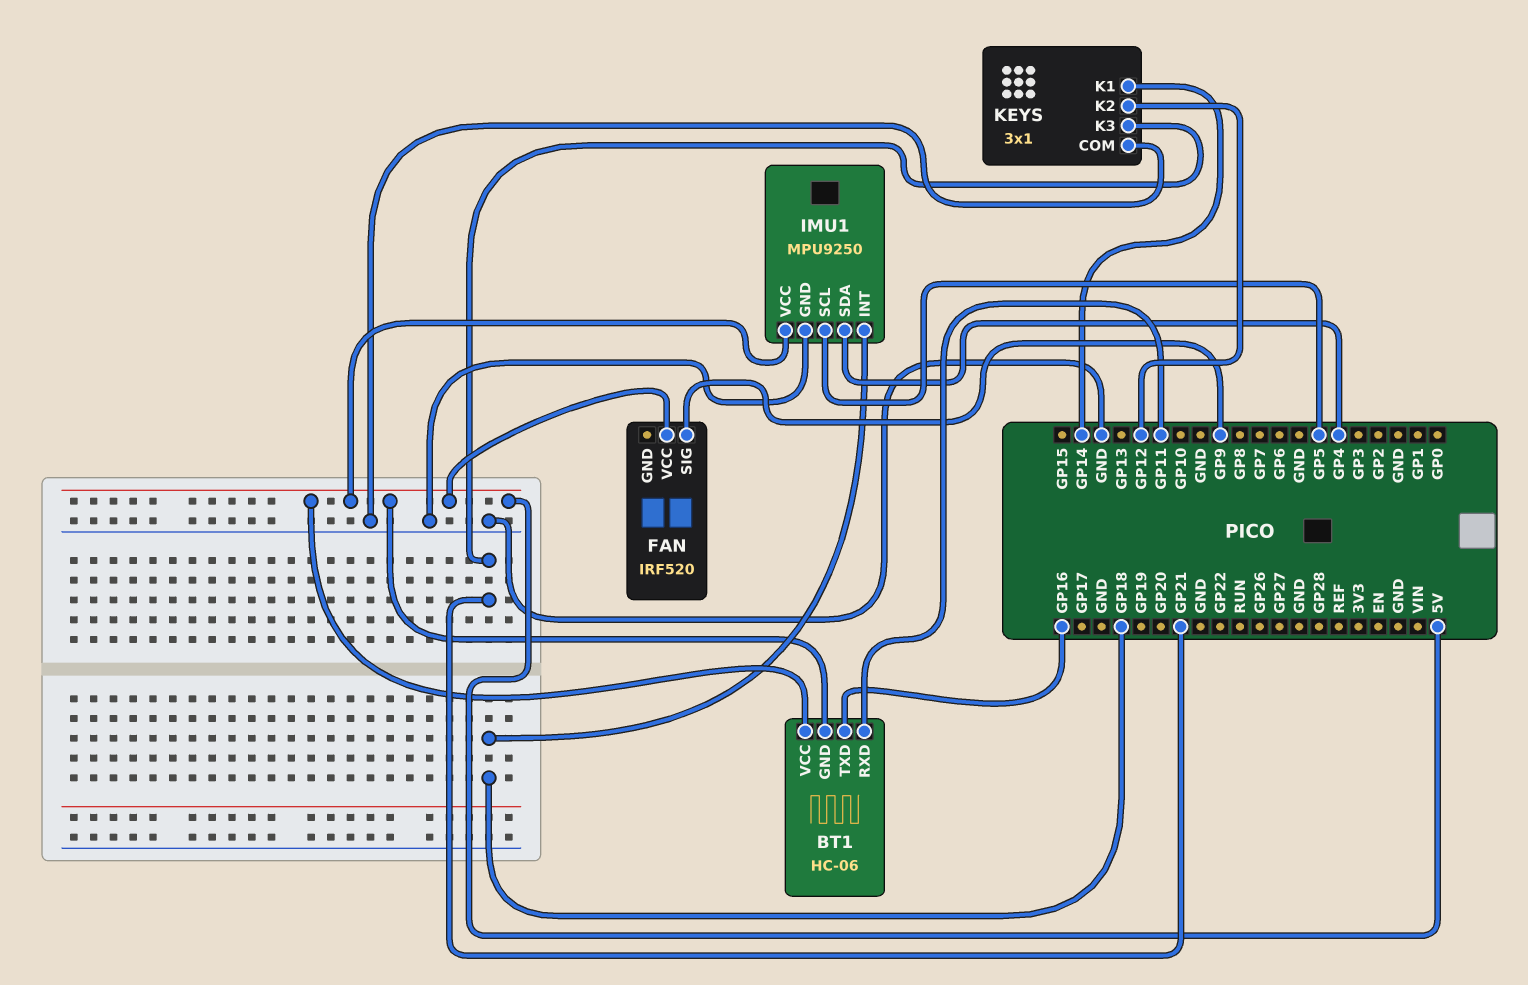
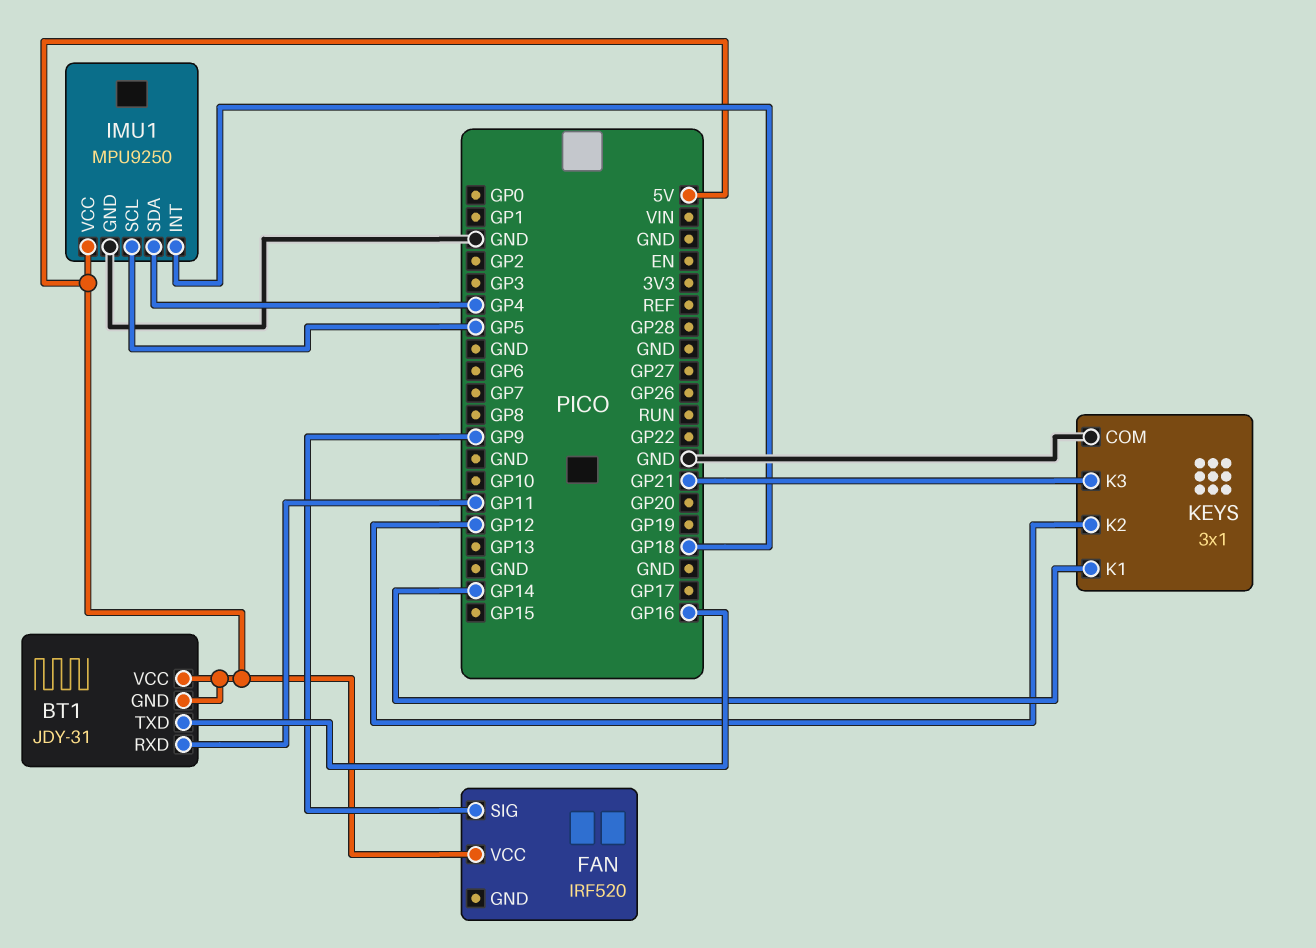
BT1: HC-06 -> JDY-31

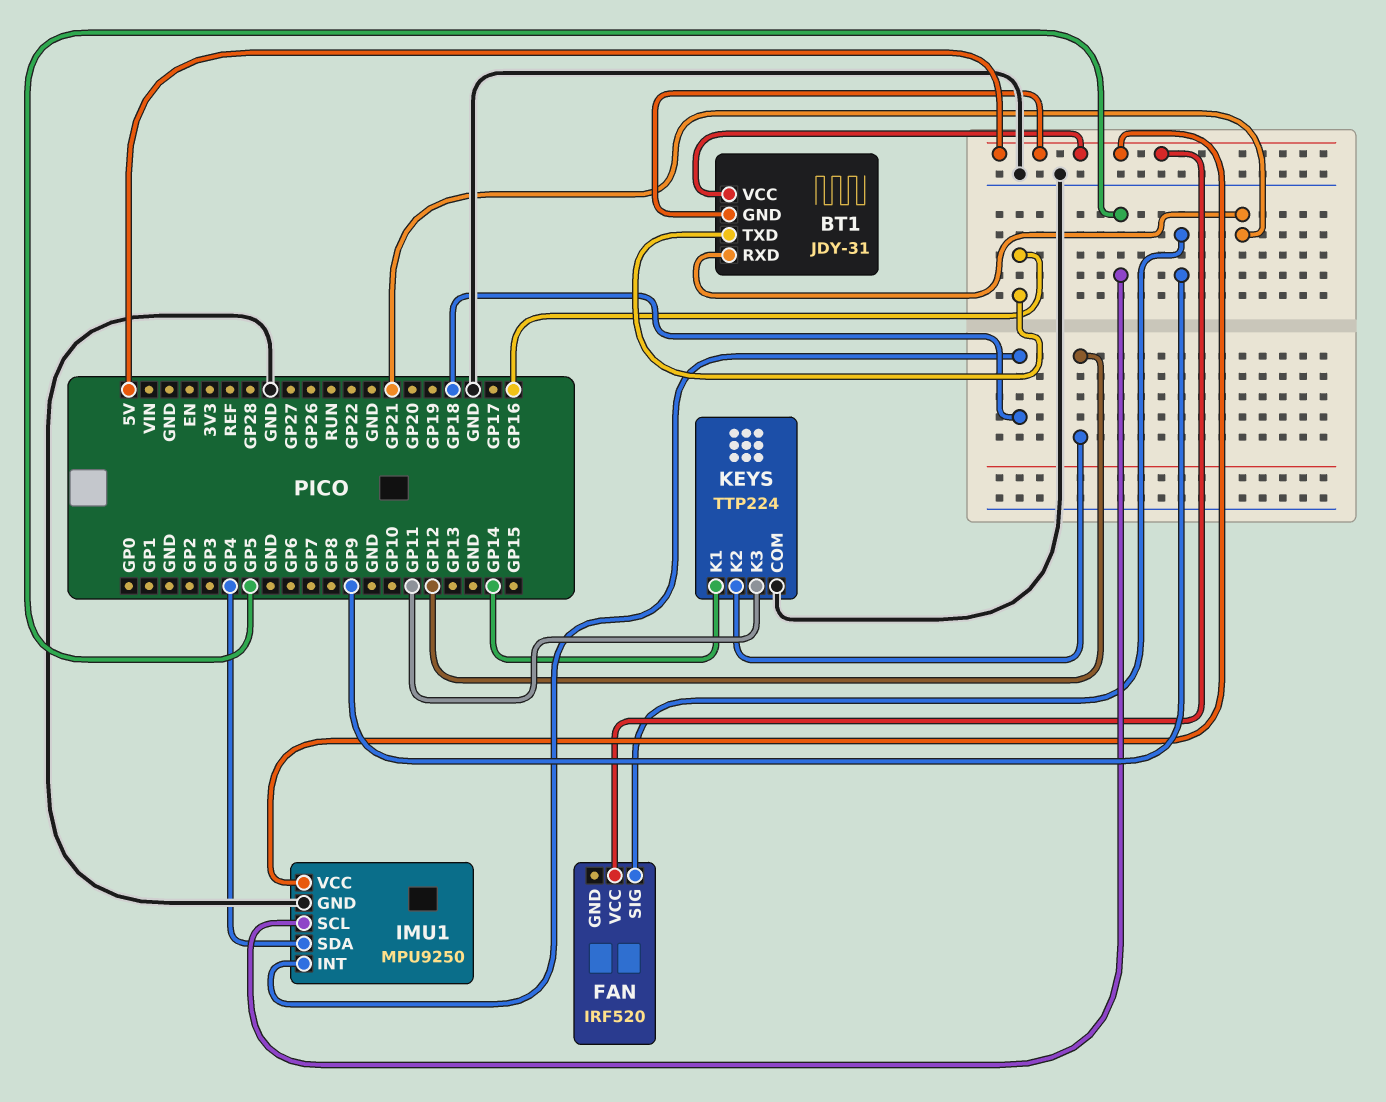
BT1 pin RXD: GP11 -> GP21
KEYS: 3x1 -> TTP224
KEYS pin K3: GP21 -> GP11

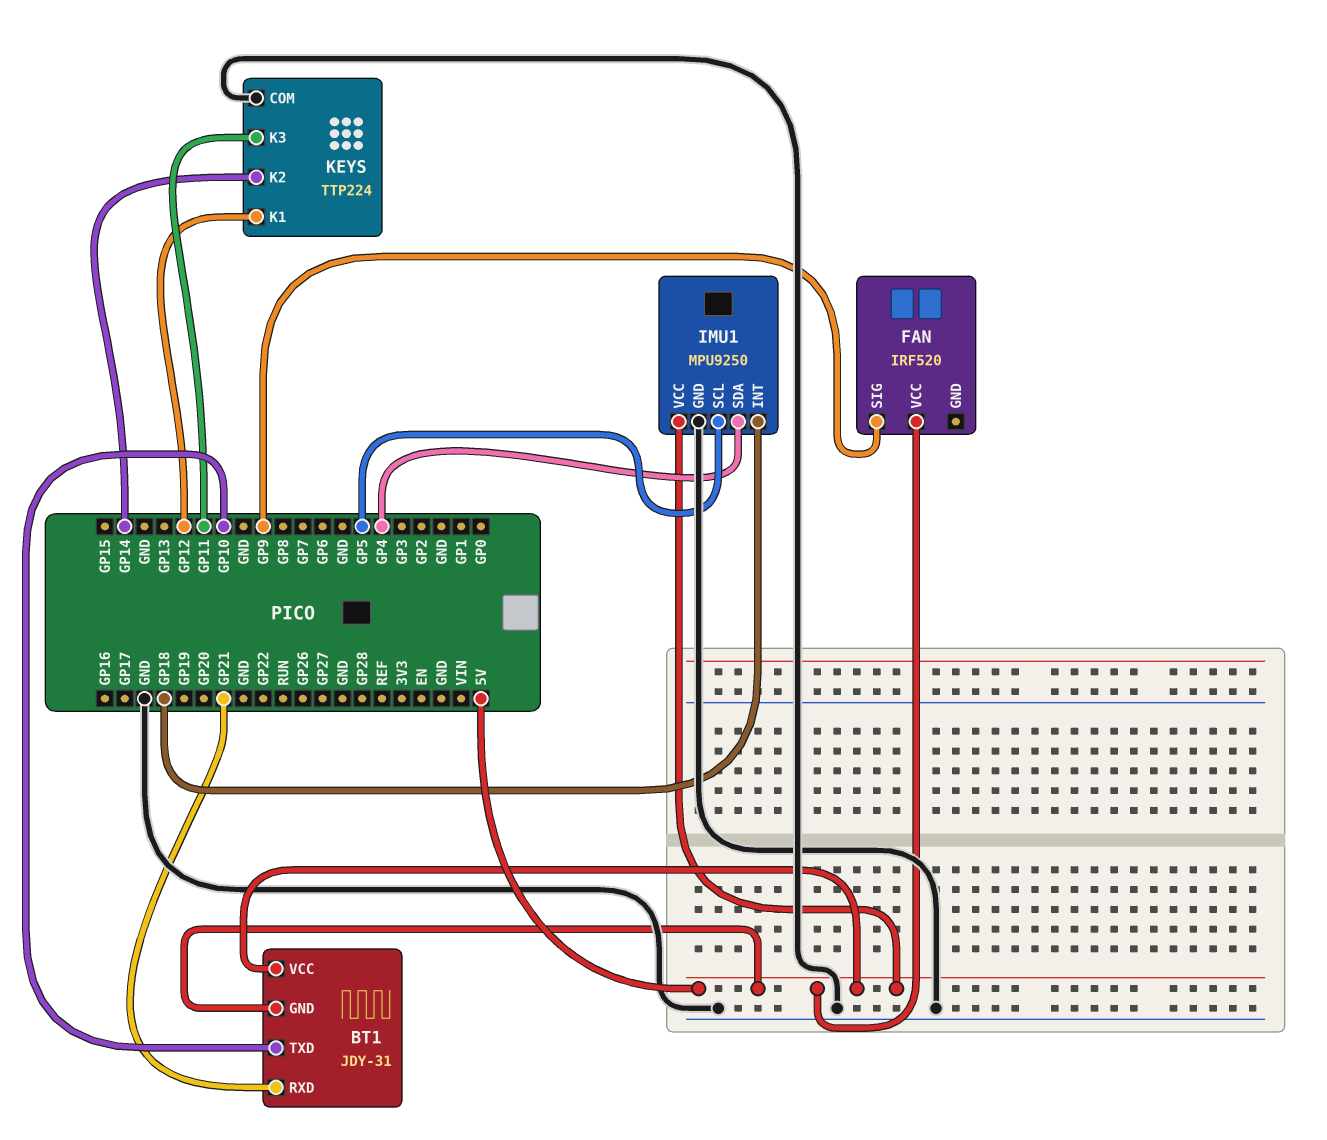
BT1 pin TXD: GP16 -> GP10
KEYS pin K1: GP14 -> GP12
KEYS pin K2: GP12 -> GP14

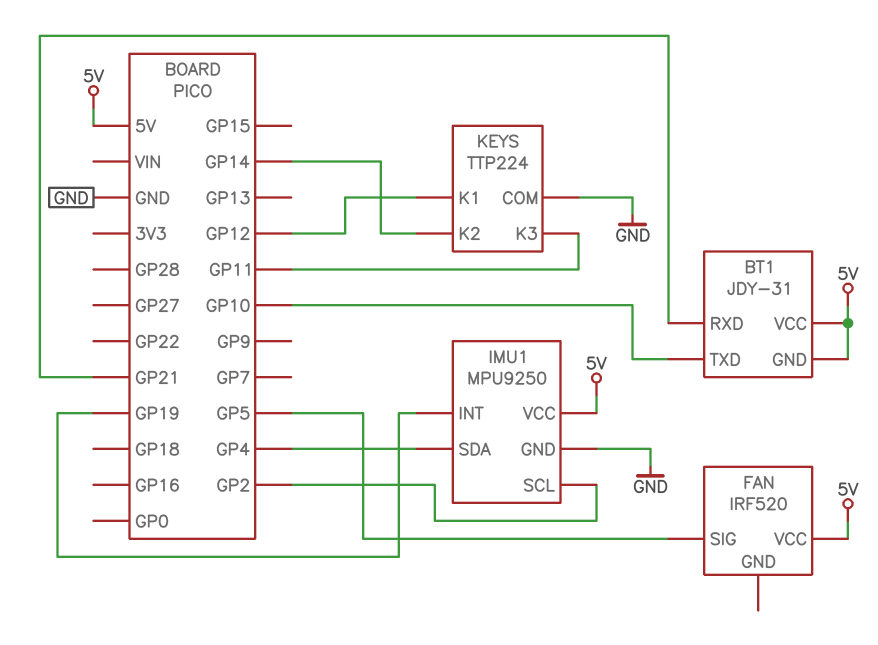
FAN pin SIG: GP9 -> GP5
IMU1 pin INT: GP18 -> GP19
IMU1 pin SCL: GP5 -> GP2

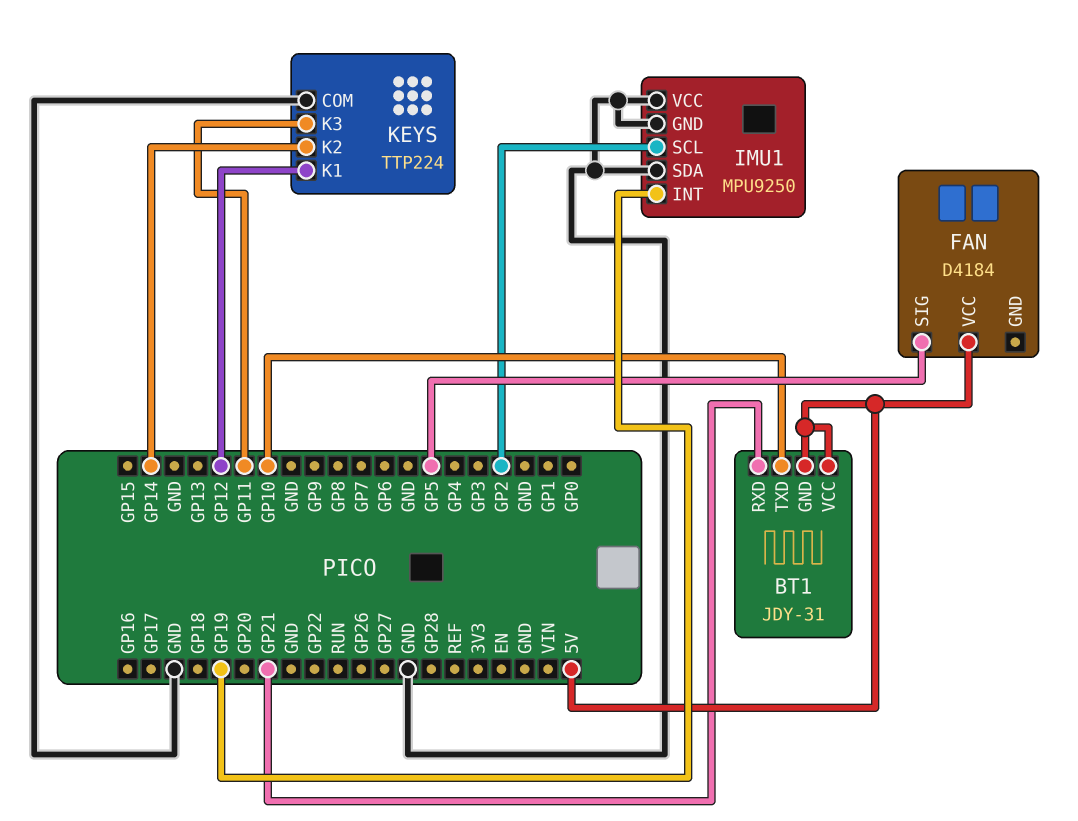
FAN: IRF520 -> D4184
IMU1 pin SDA: GP4 -> GND
IMU1 pin VCC: 5V -> GND

